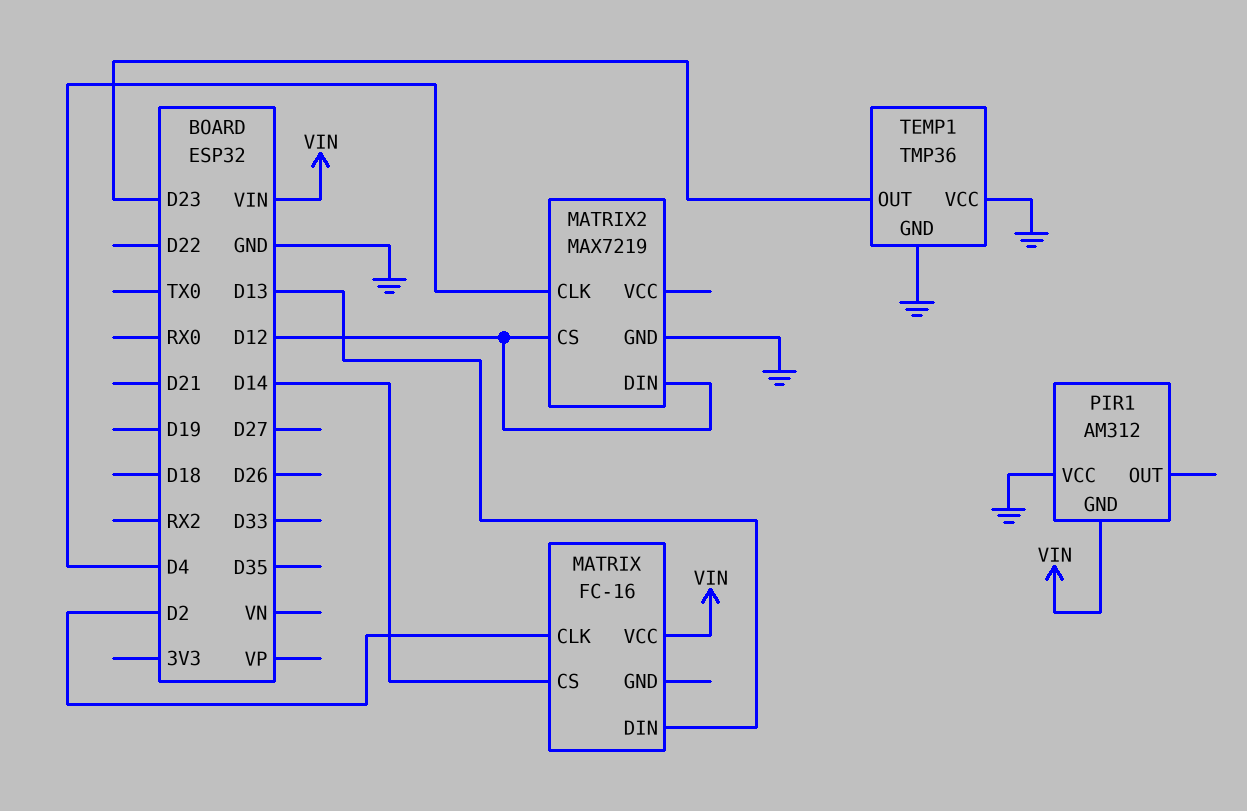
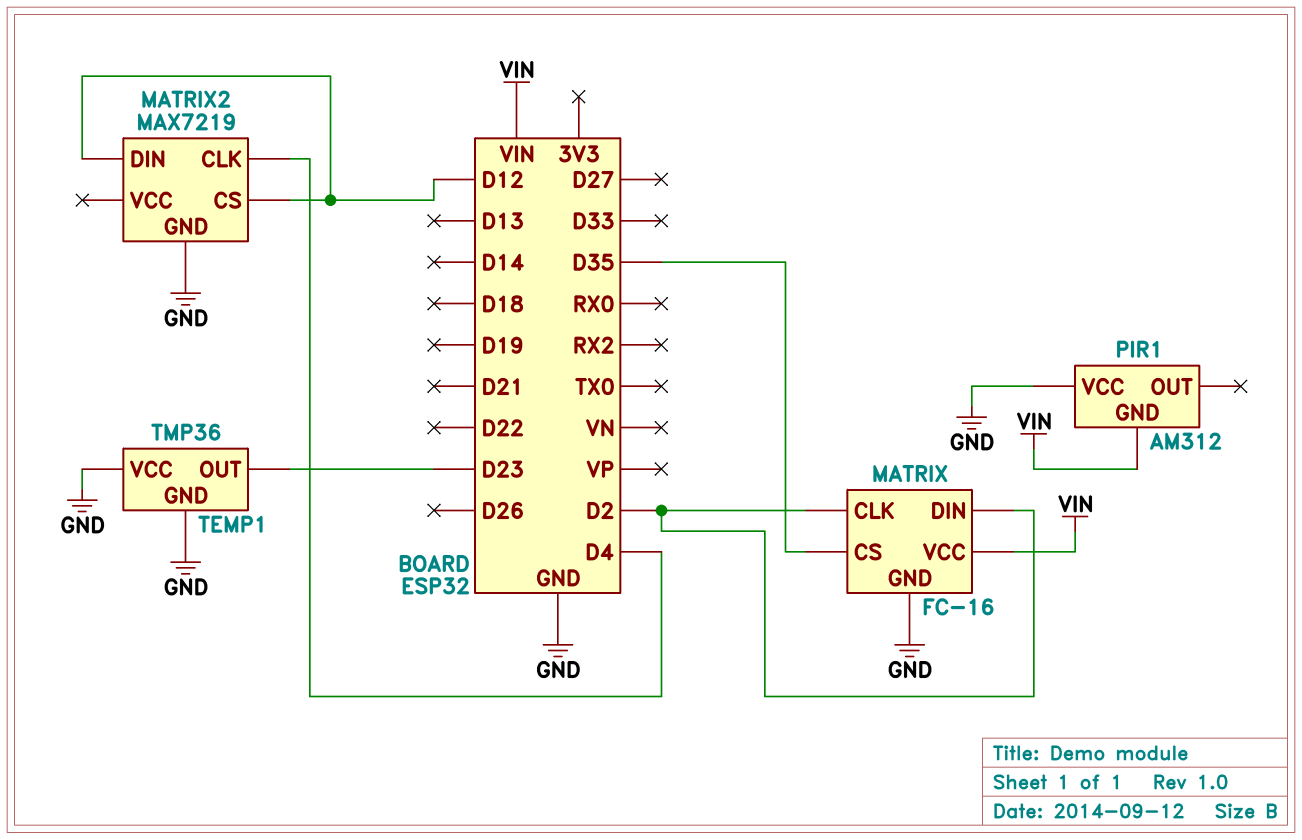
MATRIX pin CS: D14 -> D35
MATRIX pin DIN: D13 -> D2
MATRIX pin GND: none -> GND

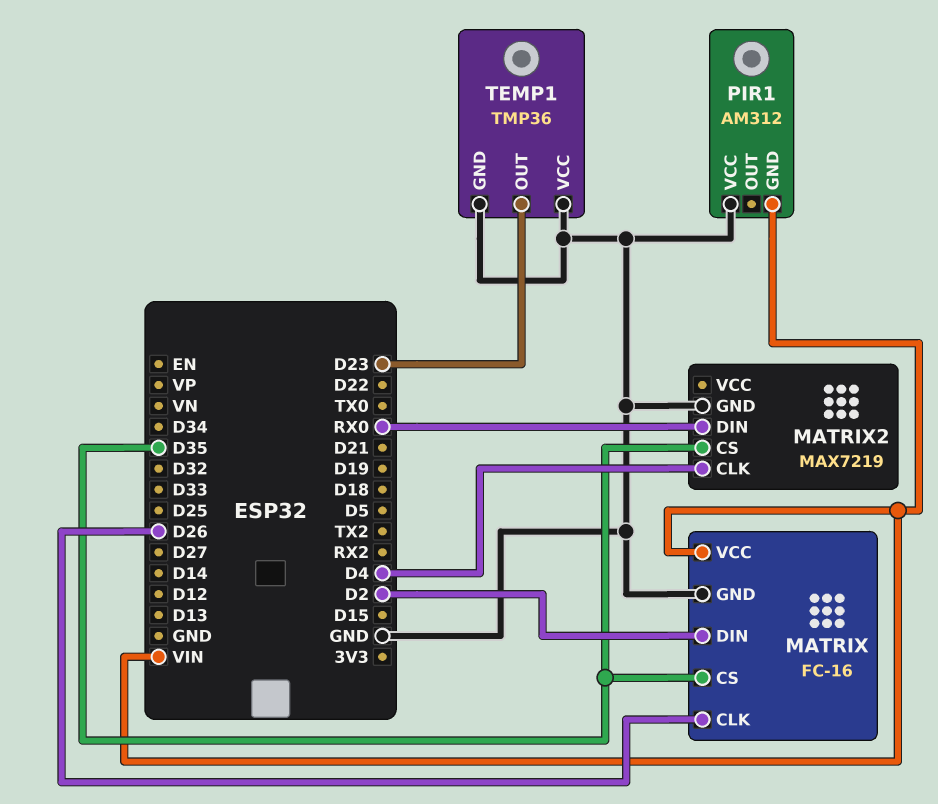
MATRIX pin CLK: D2 -> D26
MATRIX2 pin CS: D12 -> D35
MATRIX2 pin DIN: D12 -> RX0

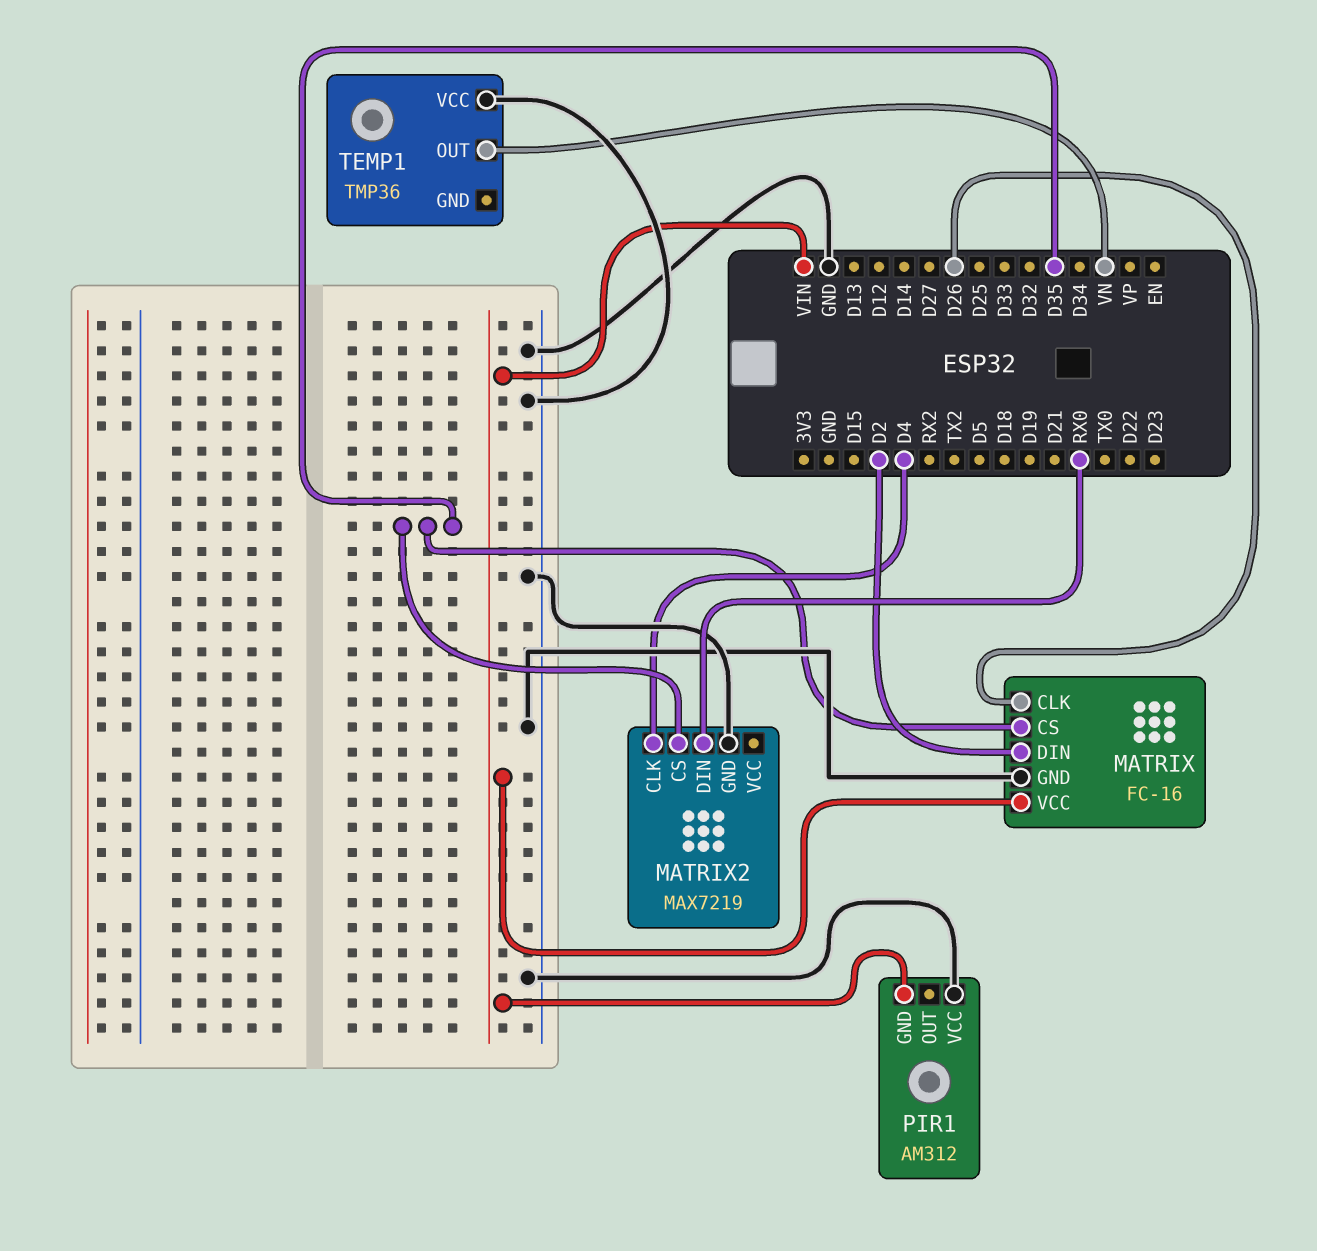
TEMP1 pin GND: GND -> none
TEMP1 pin OUT: D23 -> VN

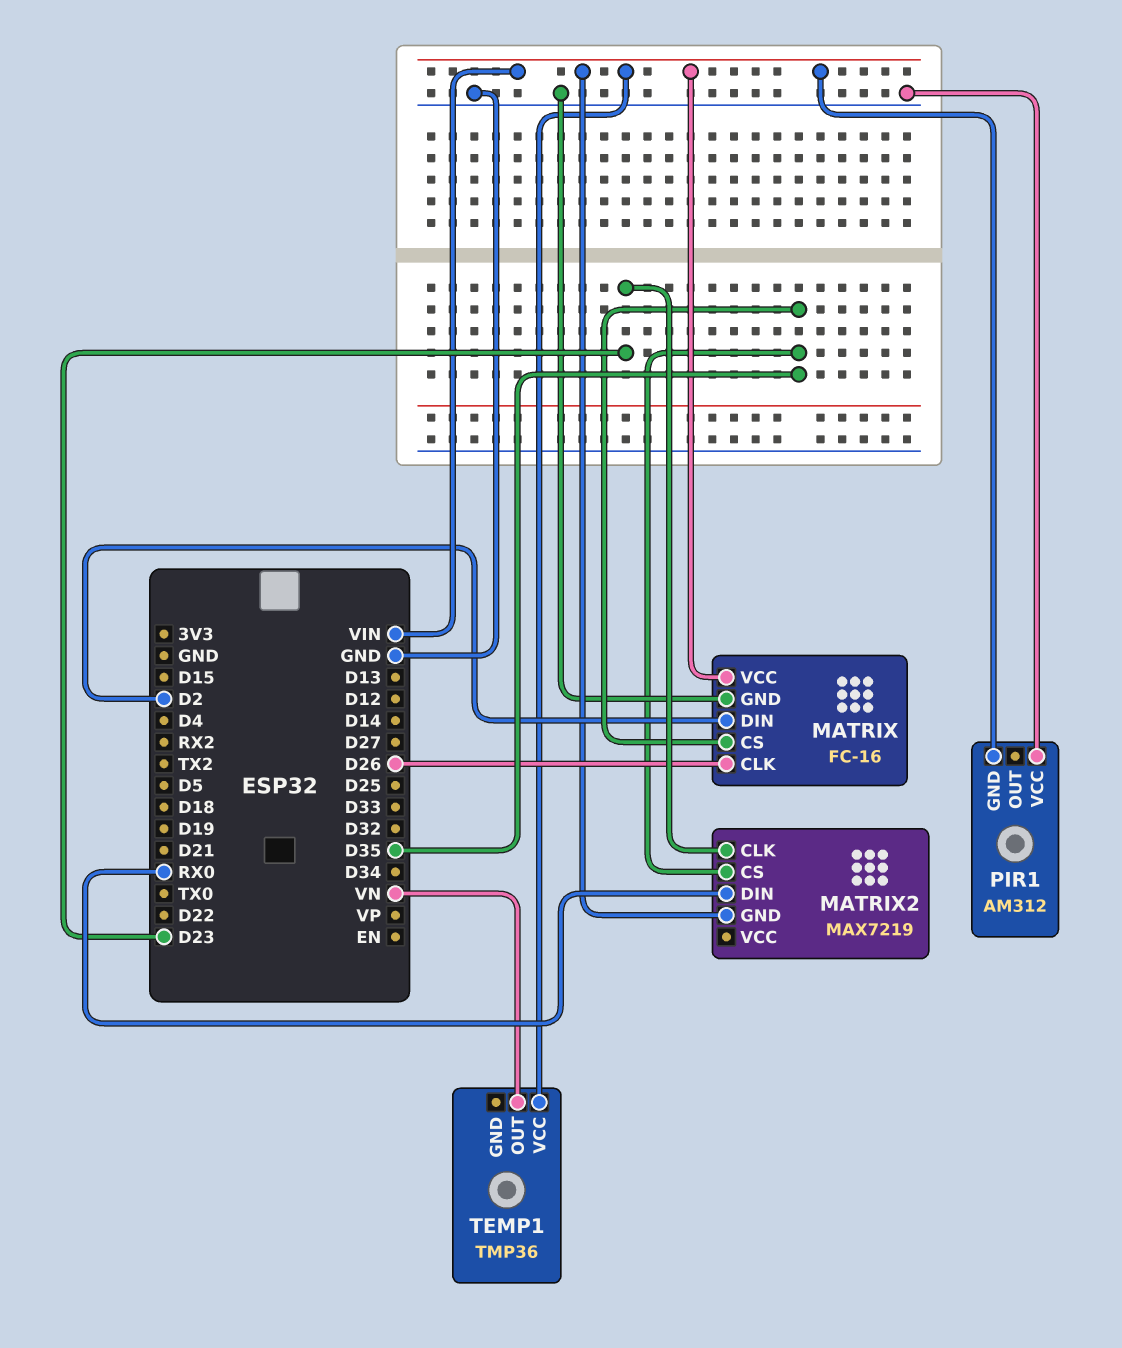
MATRIX2 pin CLK: D4 -> D23
MATRIX2 pin GND: GND -> VIN
TEMP1 pin VCC: GND -> VIN

